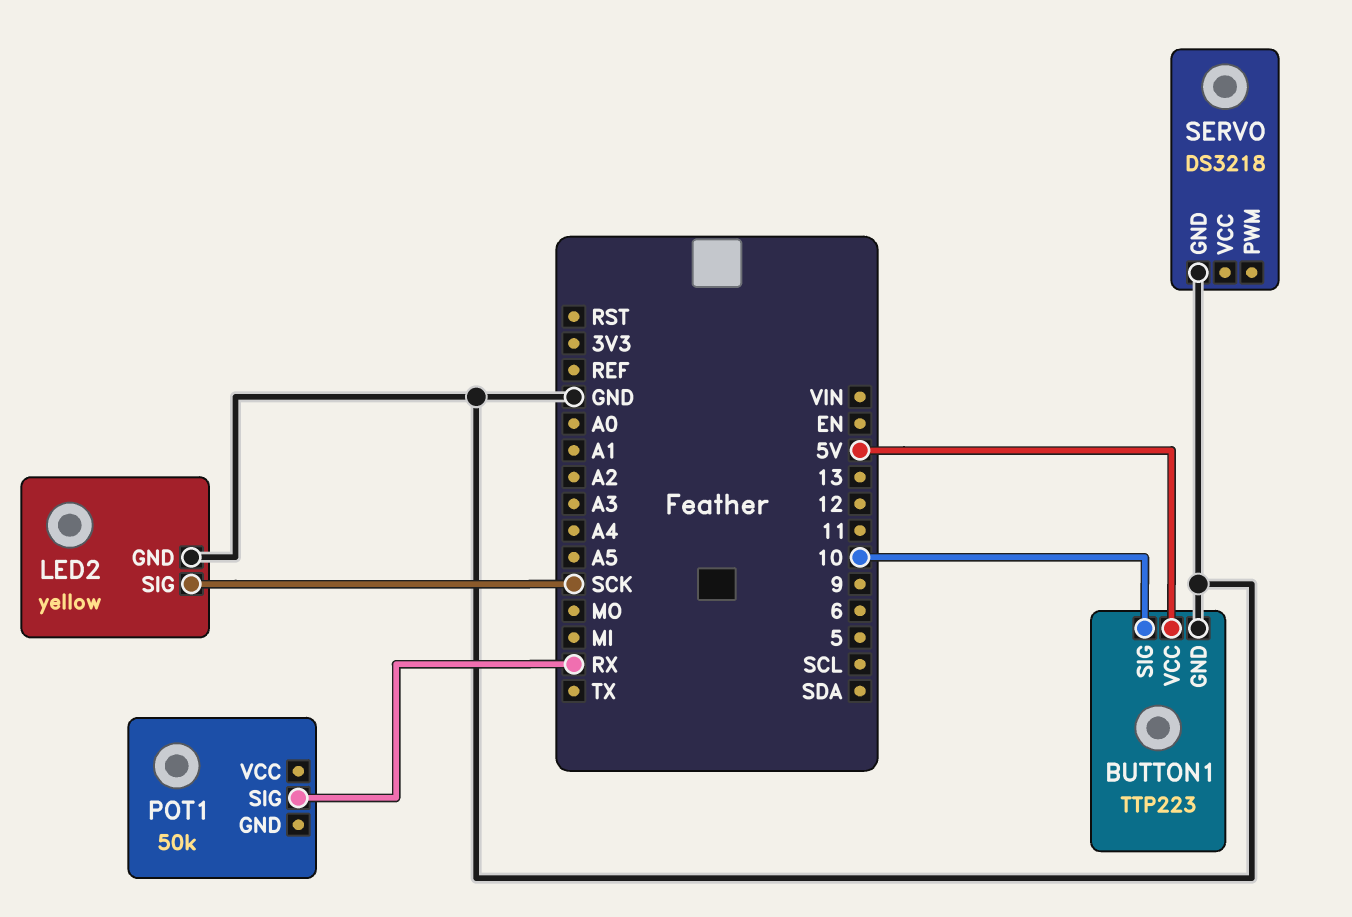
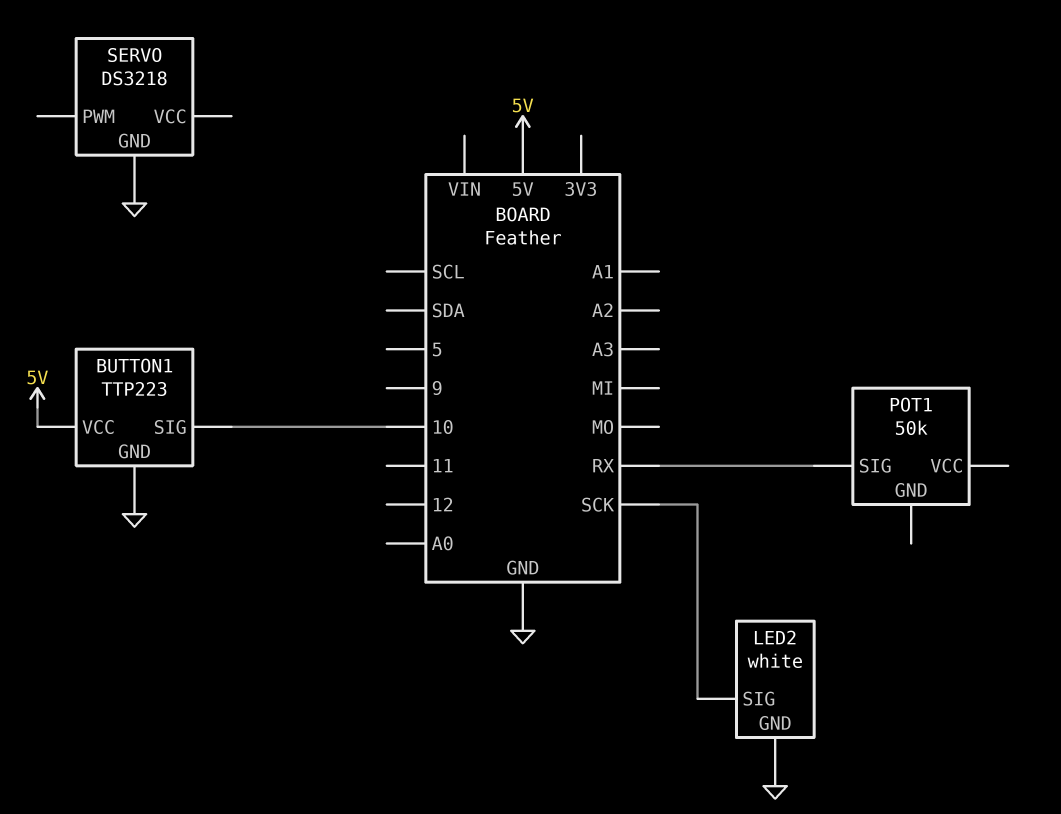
LED2: yellow -> white

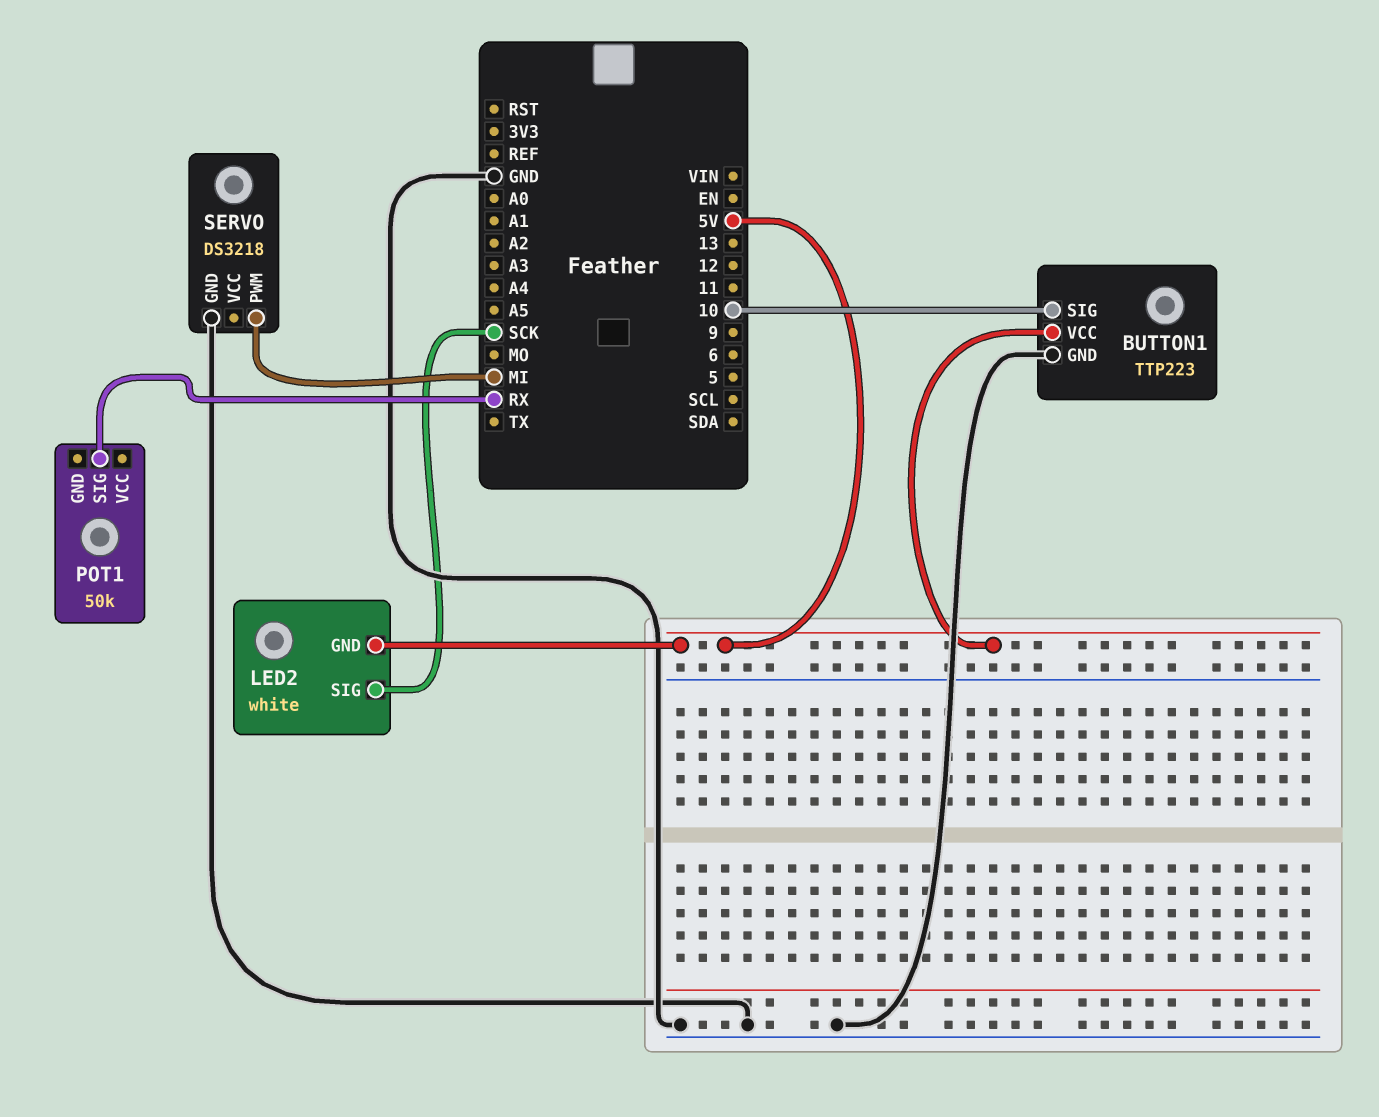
LED2 pin GND: GND -> 5V
SERVO pin PWM: none -> MI

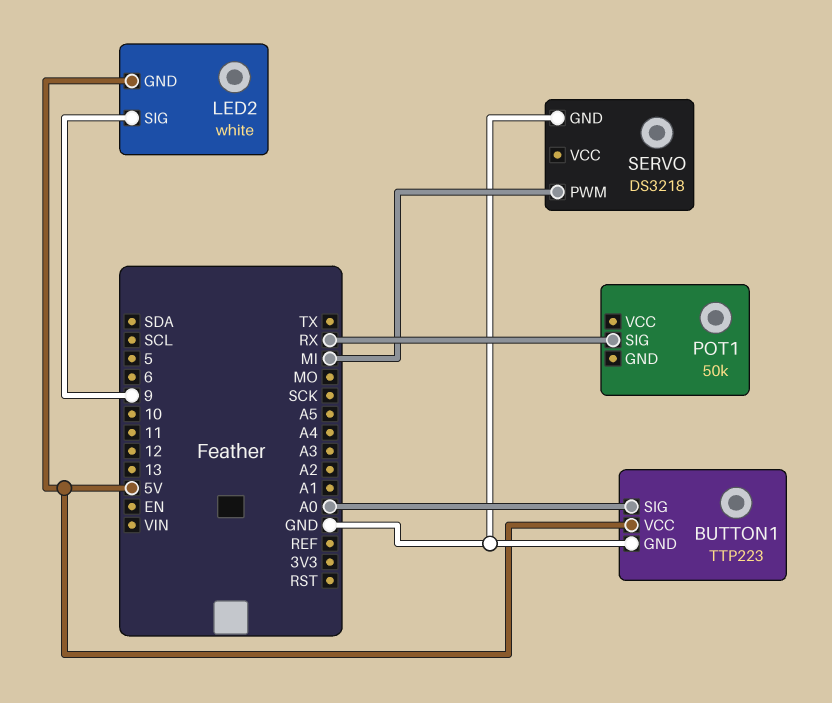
BUTTON1 pin SIG: 10 -> A0
LED2 pin SIG: SCK -> 9

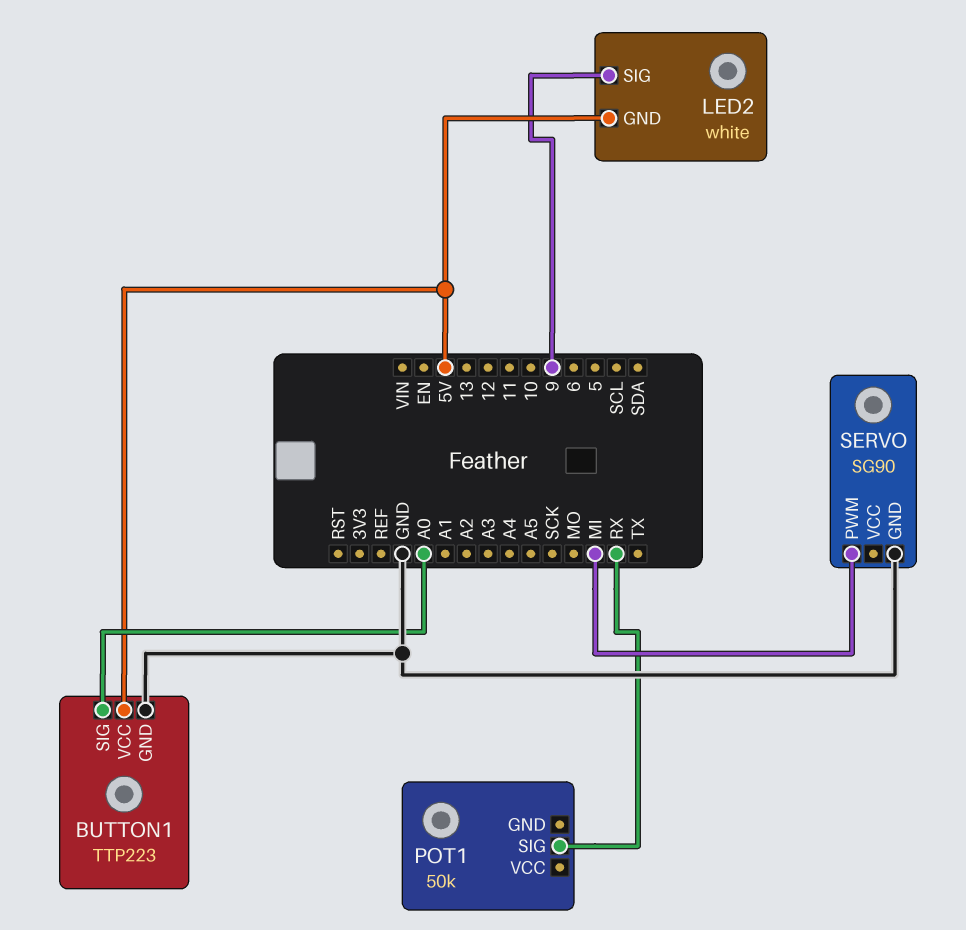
SERVO: DS3218 -> SG90

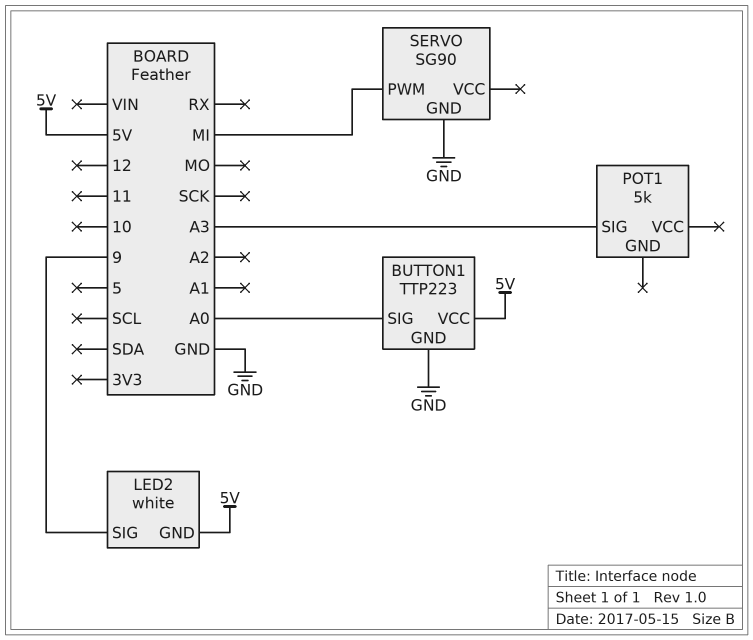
POT1: 50k -> 5k
POT1 pin SIG: RX -> A3

